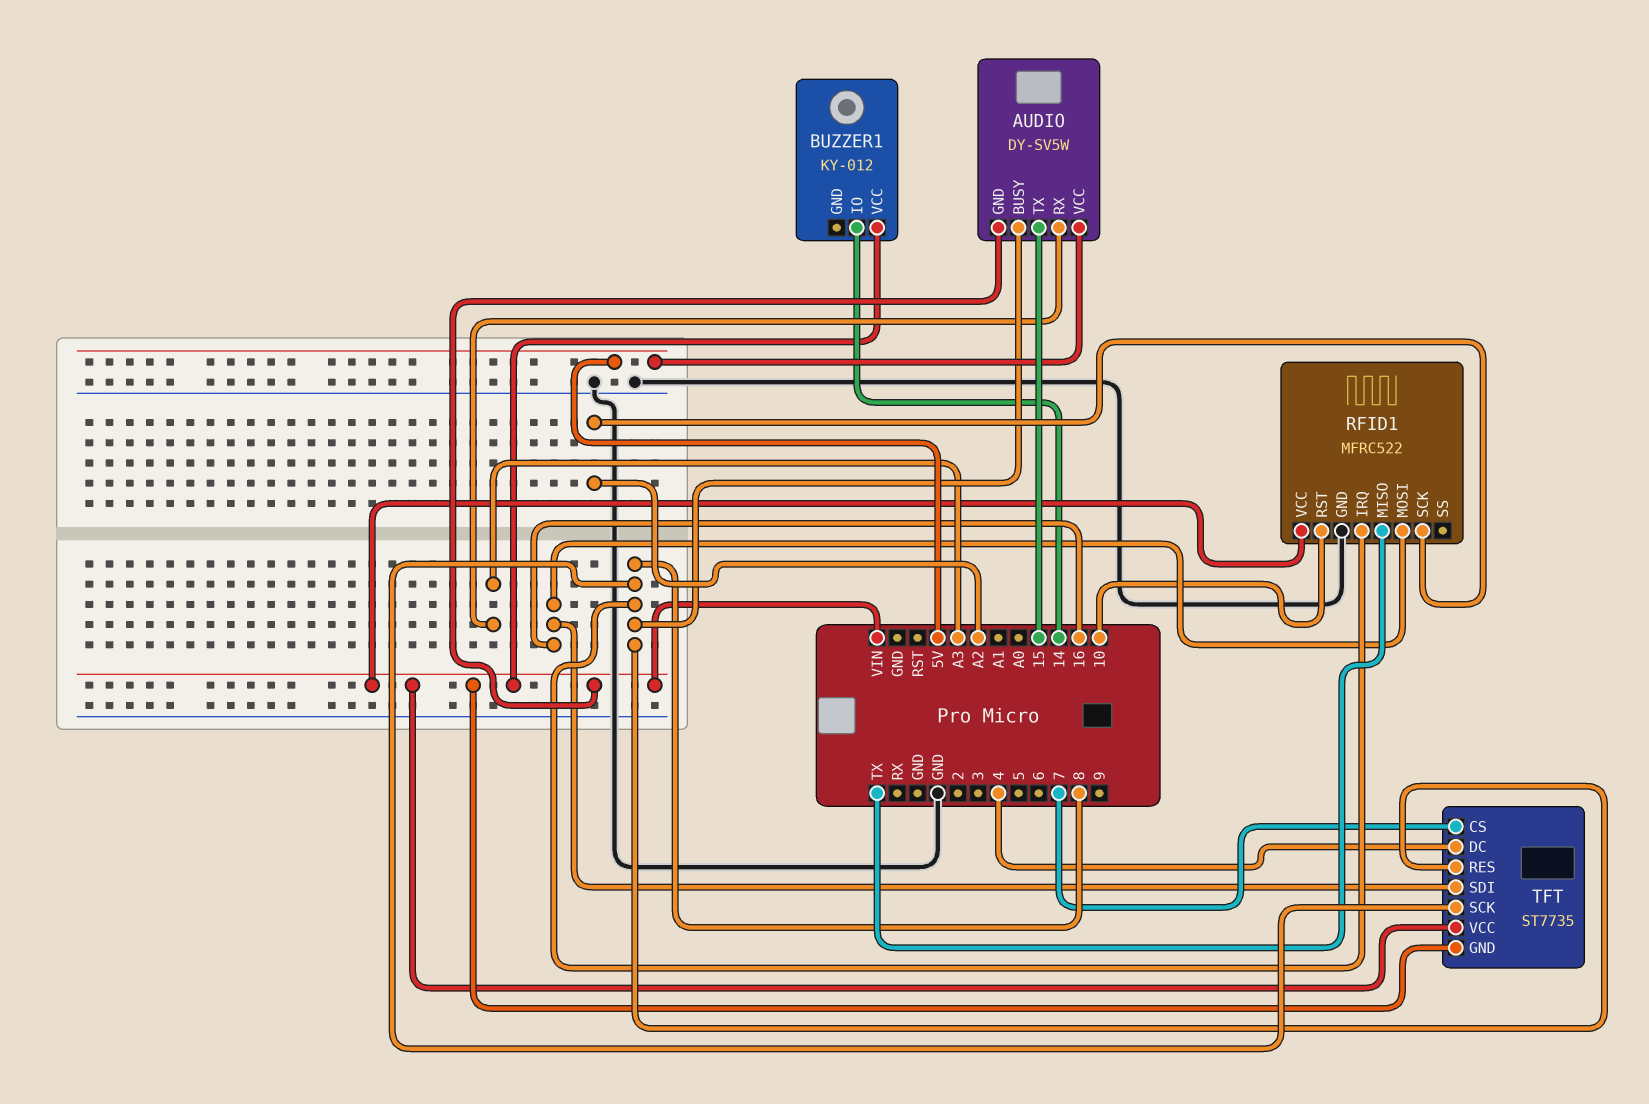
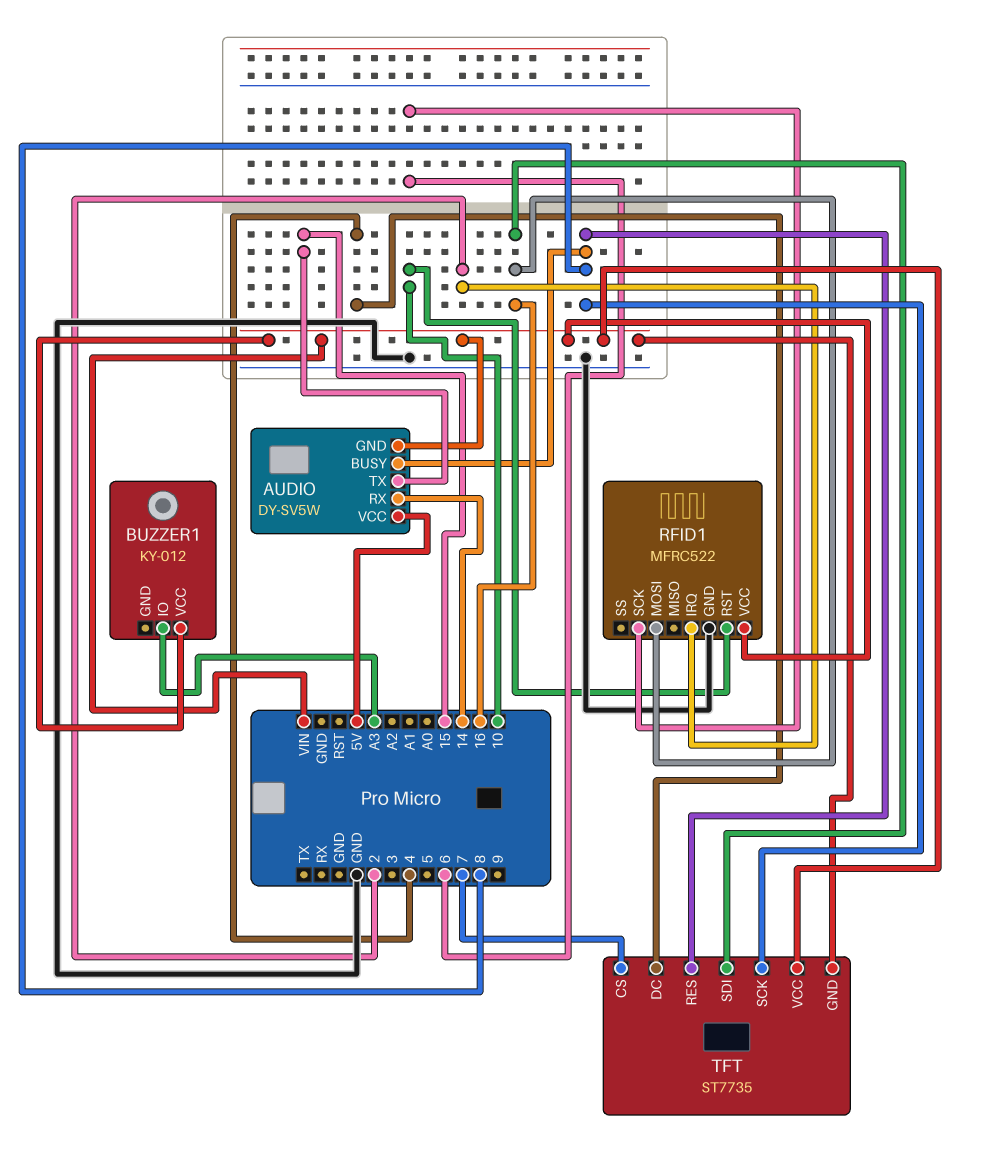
AUDIO pin RX: A3 -> 14
BUZZER1 pin IO: 14 -> A3
RFID1 pin IRQ: 8 -> 2
RFID1 pin MISO: TX -> none
RFID1 pin SCK: A2 -> 6

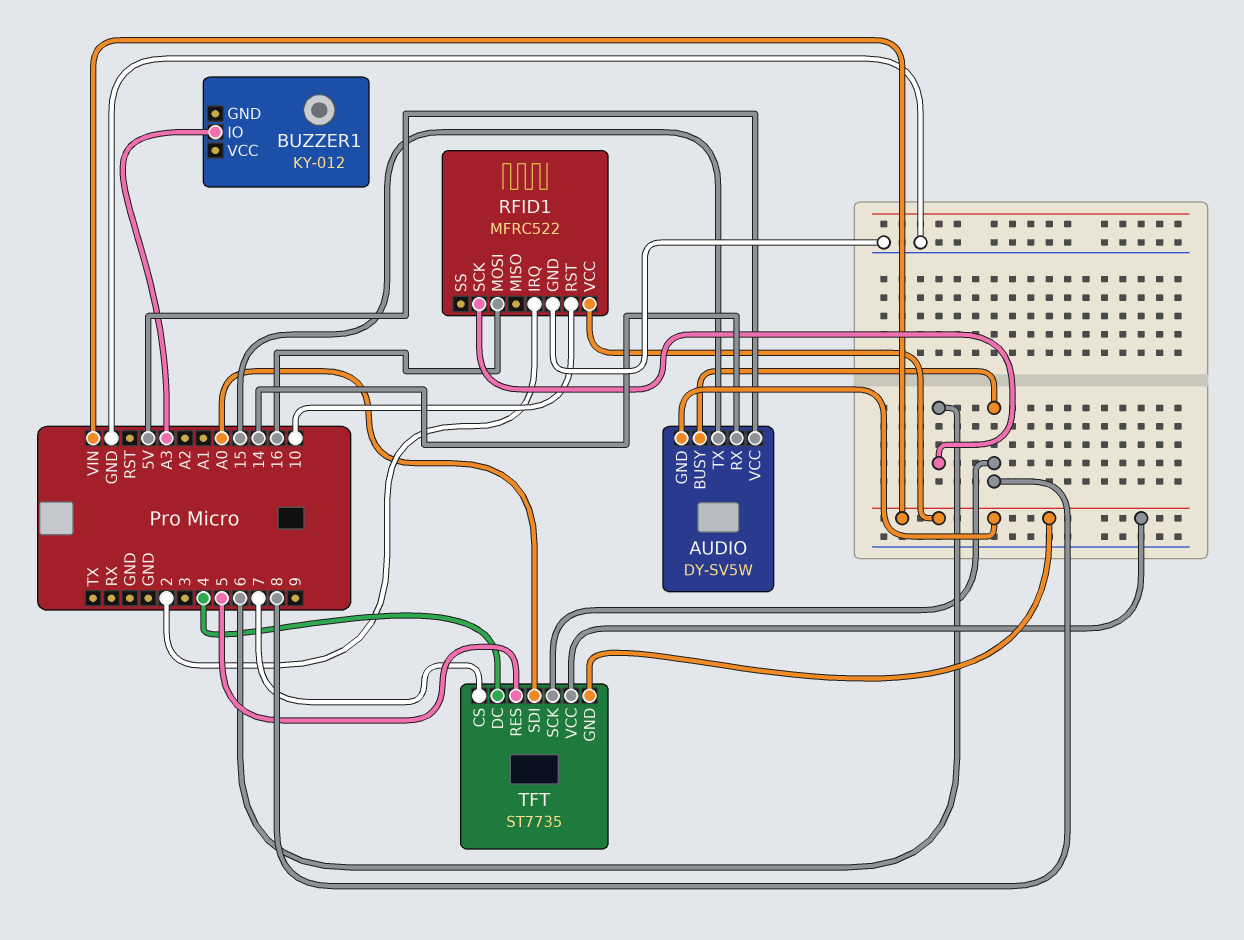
BUZZER1 pin VCC: VIN -> none
TFT pin RES: 8 -> 5
TFT pin SDI: 16 -> A0

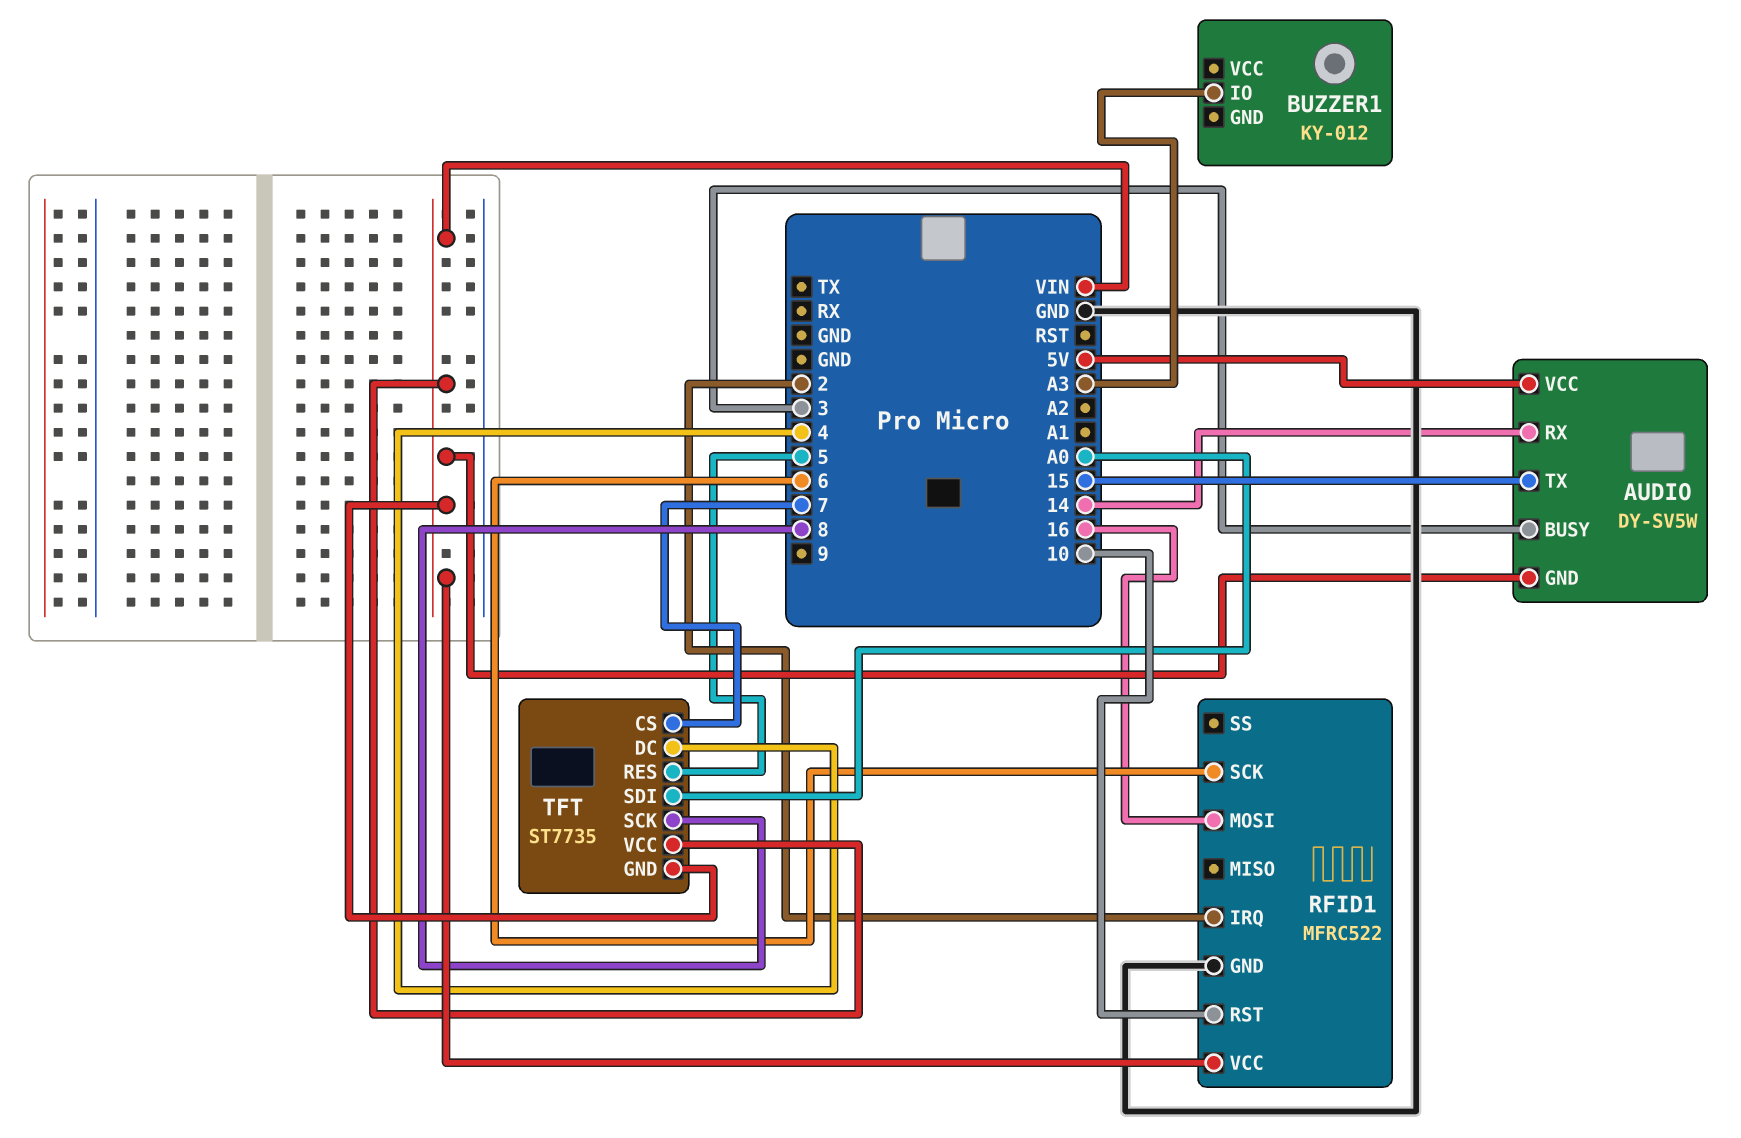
AUDIO pin BUSY: 8 -> 3

